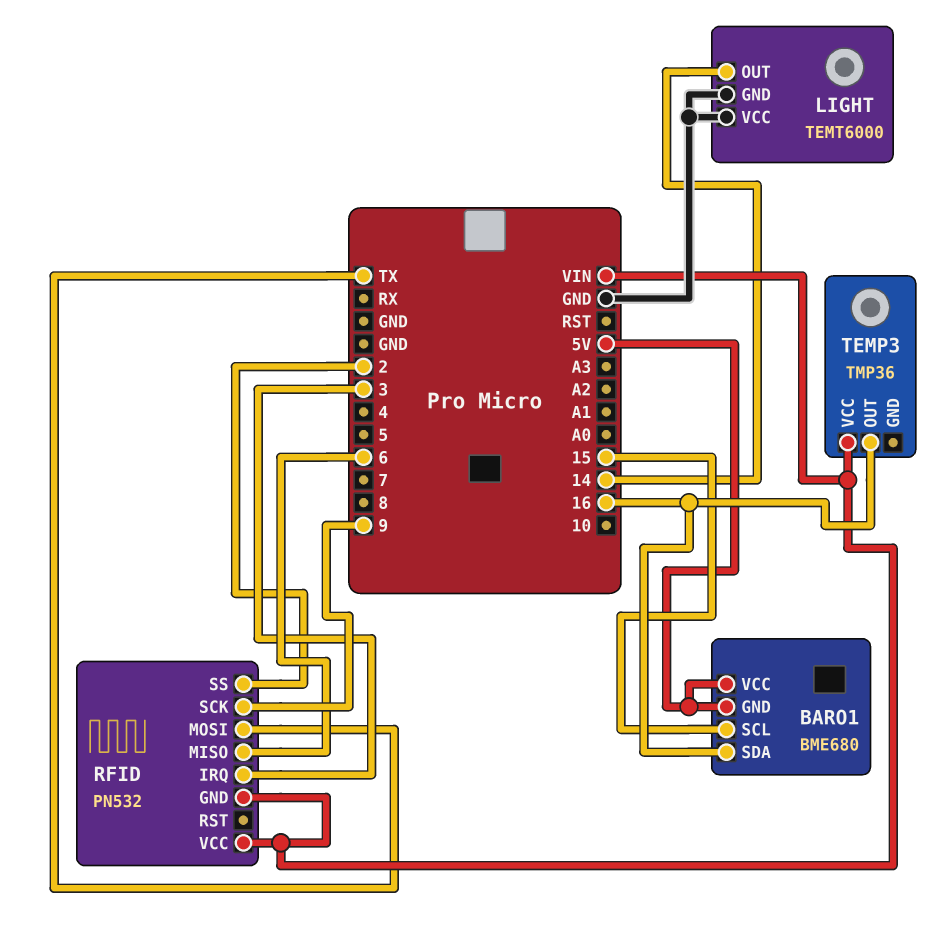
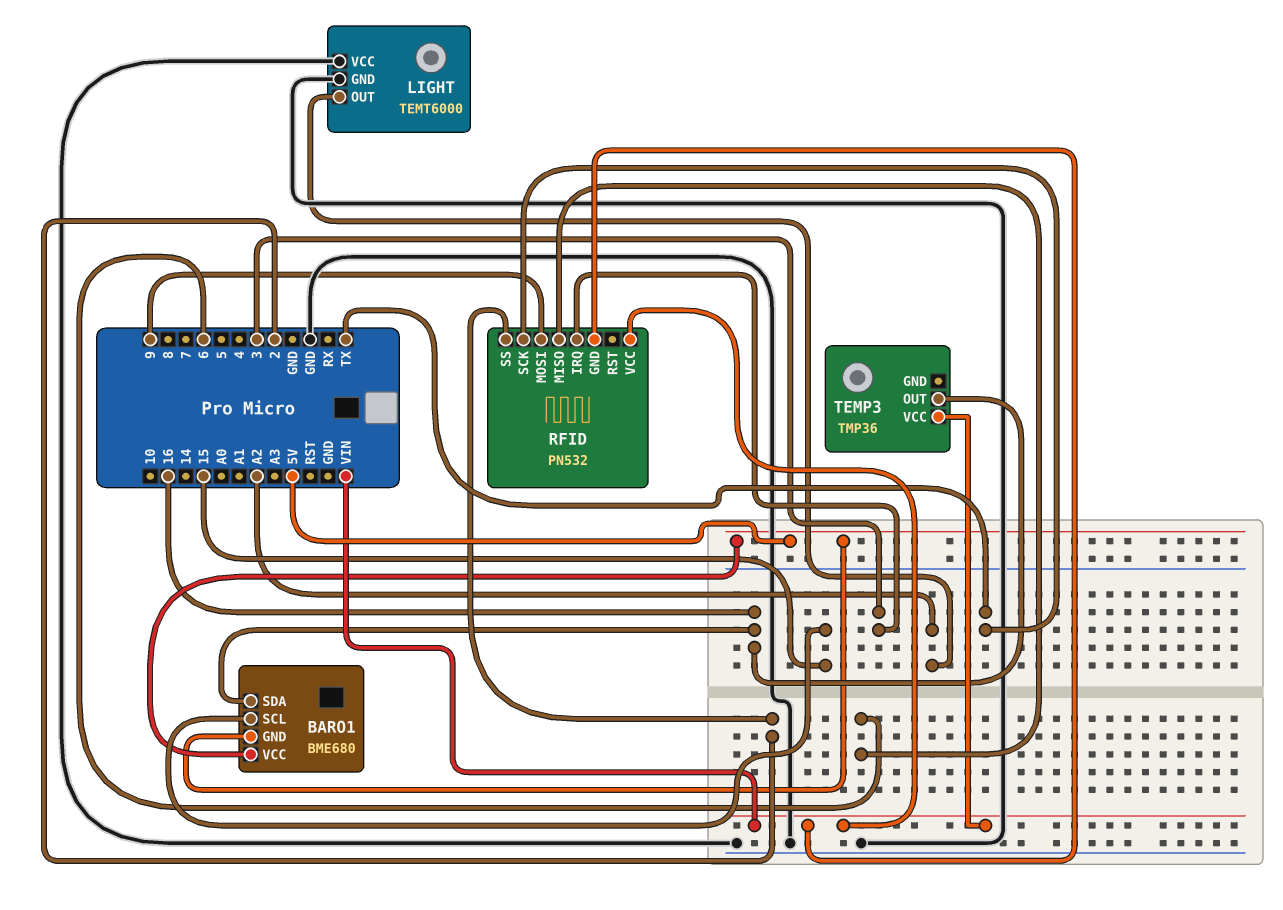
LIGHT pin OUT: 14 -> A2
RFID pin MOSI: TX -> 9
RFID pin SCK: 9 -> TX

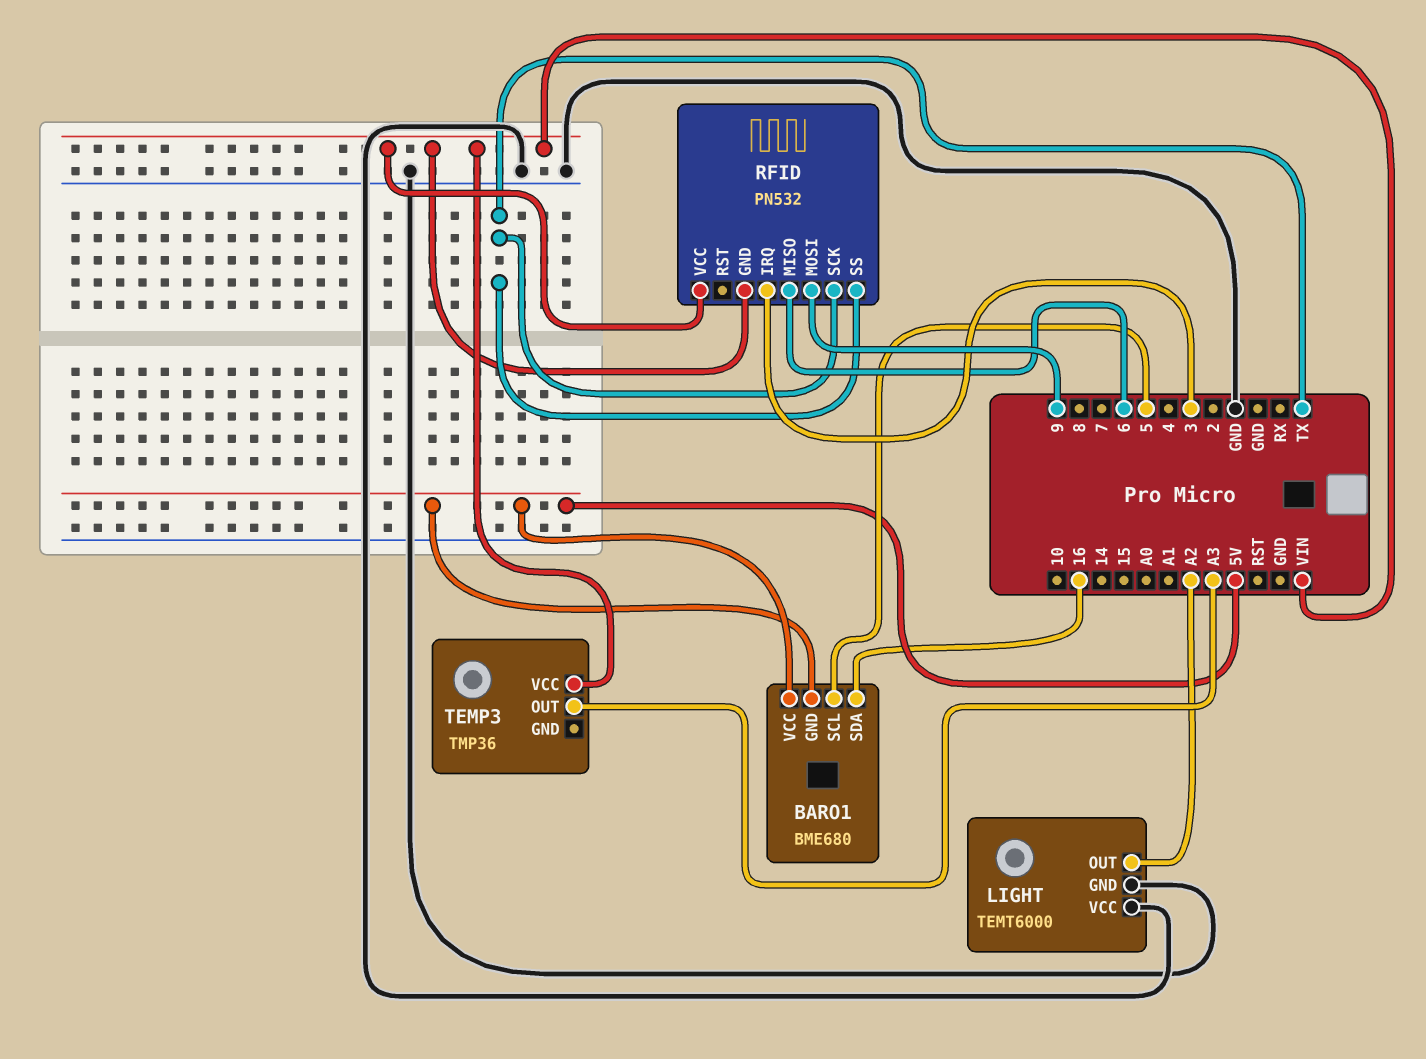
BARO1 pin SCL: 15 -> 5
RFID pin SS: 2 -> TX
TEMP3 pin OUT: 16 -> A3

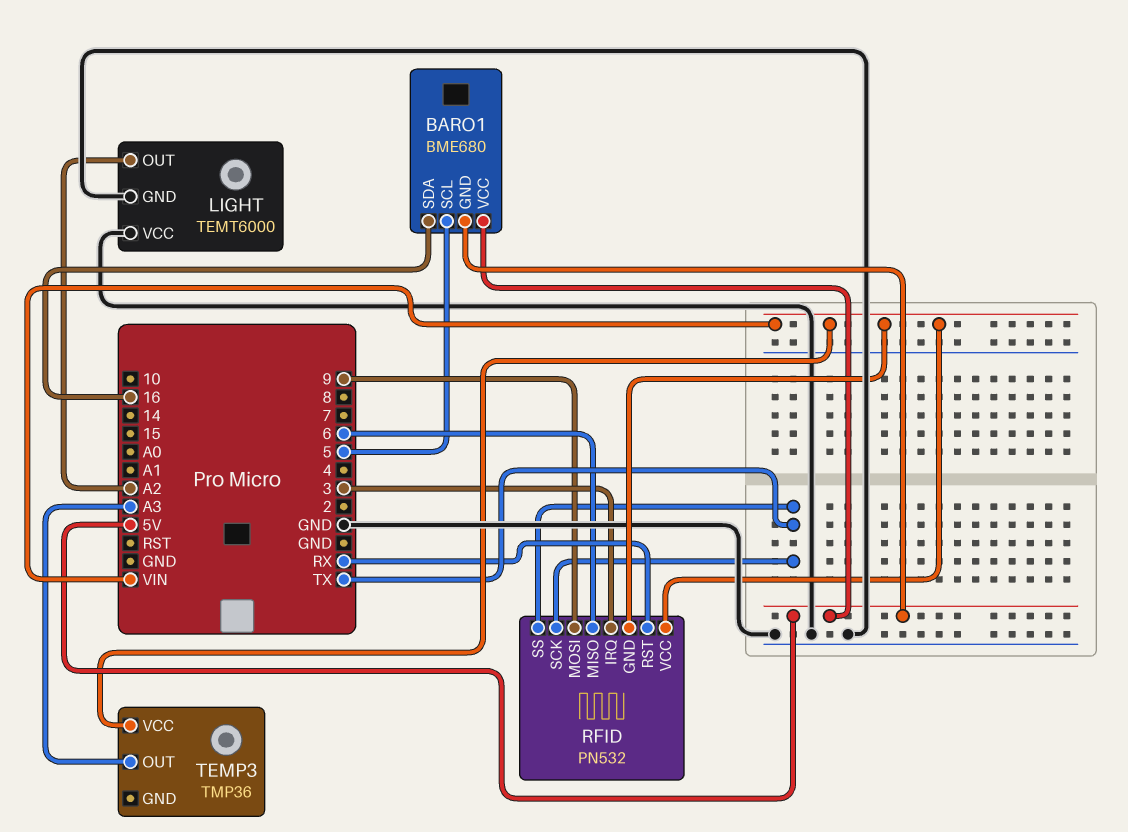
RFID pin RST: none -> RX

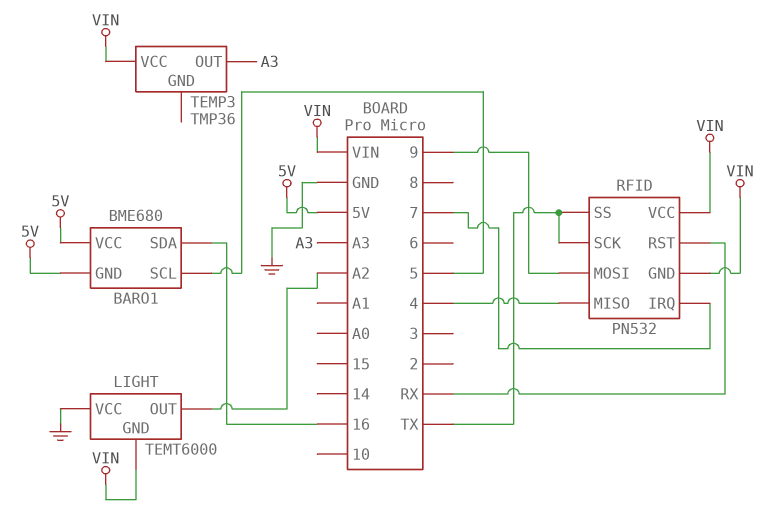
LIGHT pin GND: GND -> VIN
RFID pin IRQ: 3 -> 7
RFID pin MISO: 6 -> 4

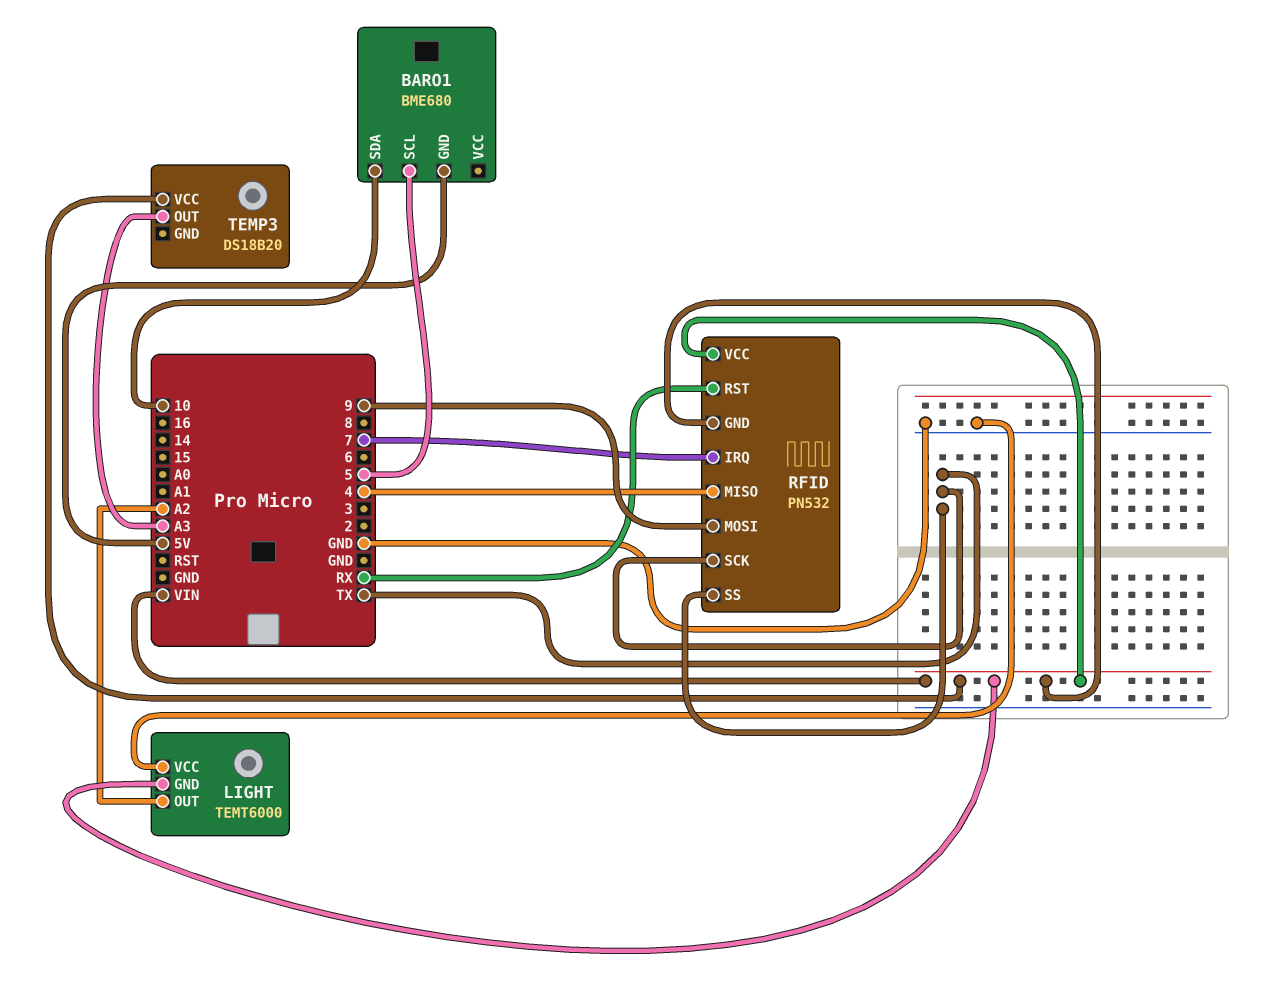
BARO1 pin SDA: 16 -> 10
BARO1 pin VCC: 5V -> none
TEMP3: TMP36 -> DS18B20

